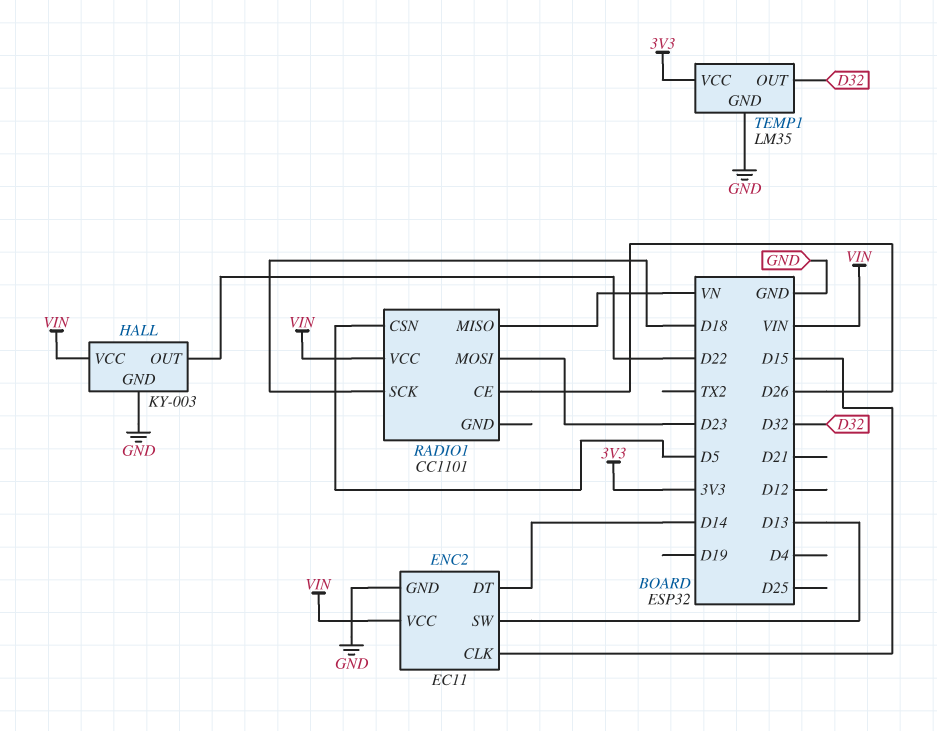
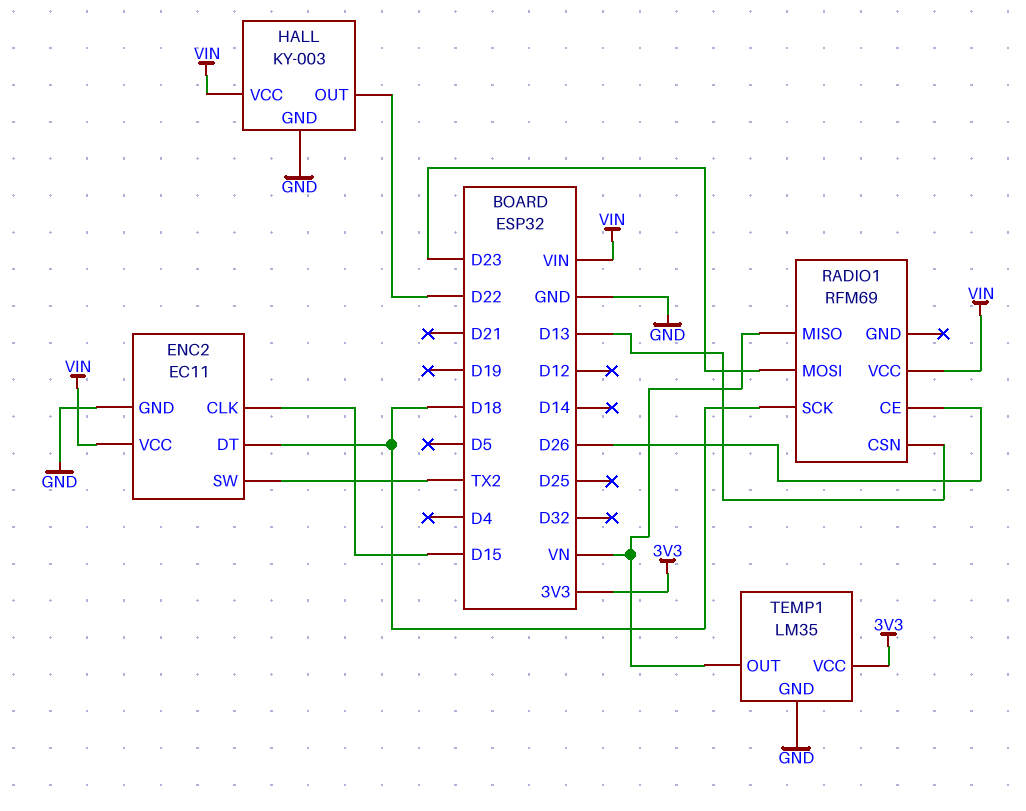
ENC2 pin DT: D14 -> D18
ENC2 pin SW: D13 -> TX2
RADIO1: CC1101 -> RFM69
RADIO1 pin CSN: D5 -> D13
TEMP1 pin OUT: D32 -> VN

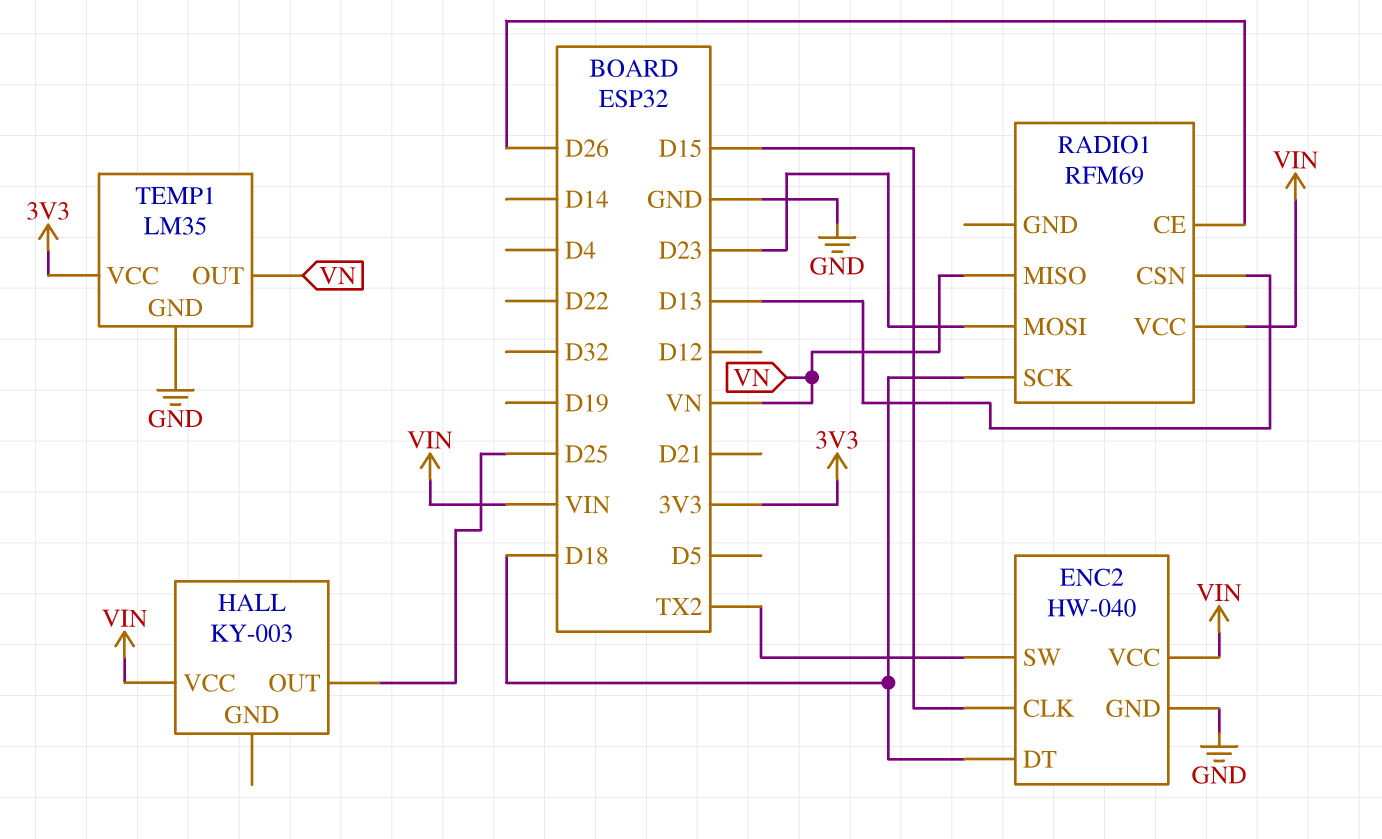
ENC2: EC11 -> HW-040
HALL pin GND: GND -> none
HALL pin OUT: D22 -> D25

